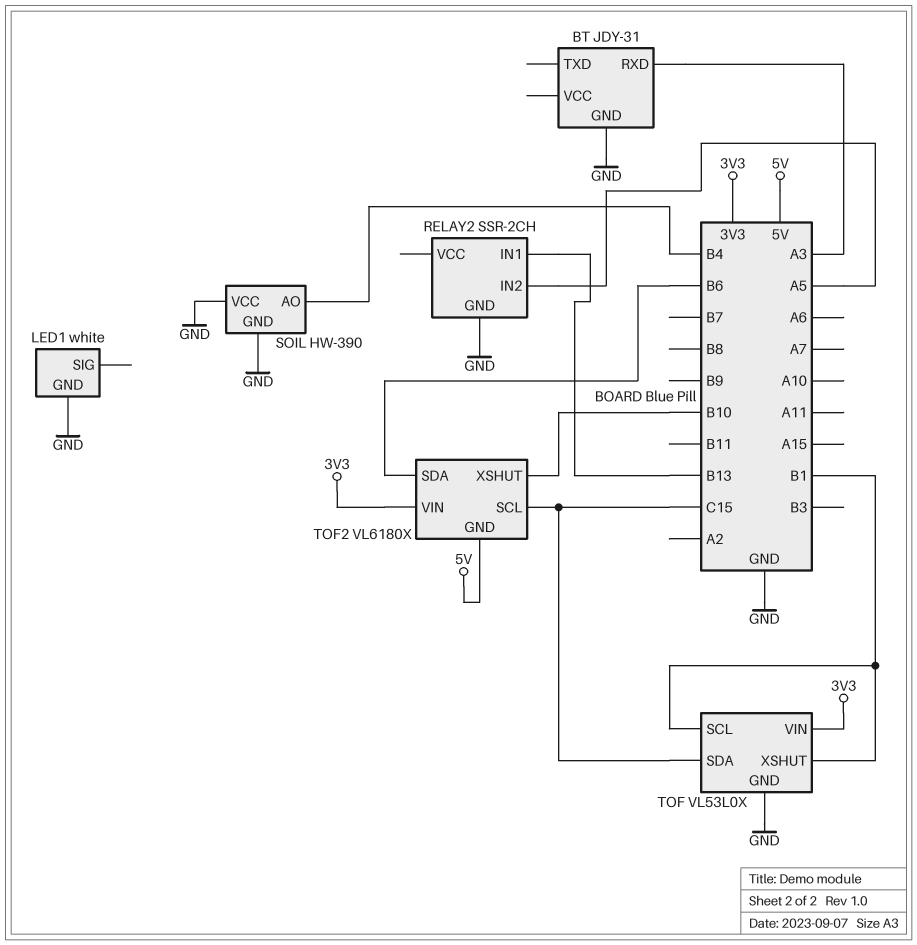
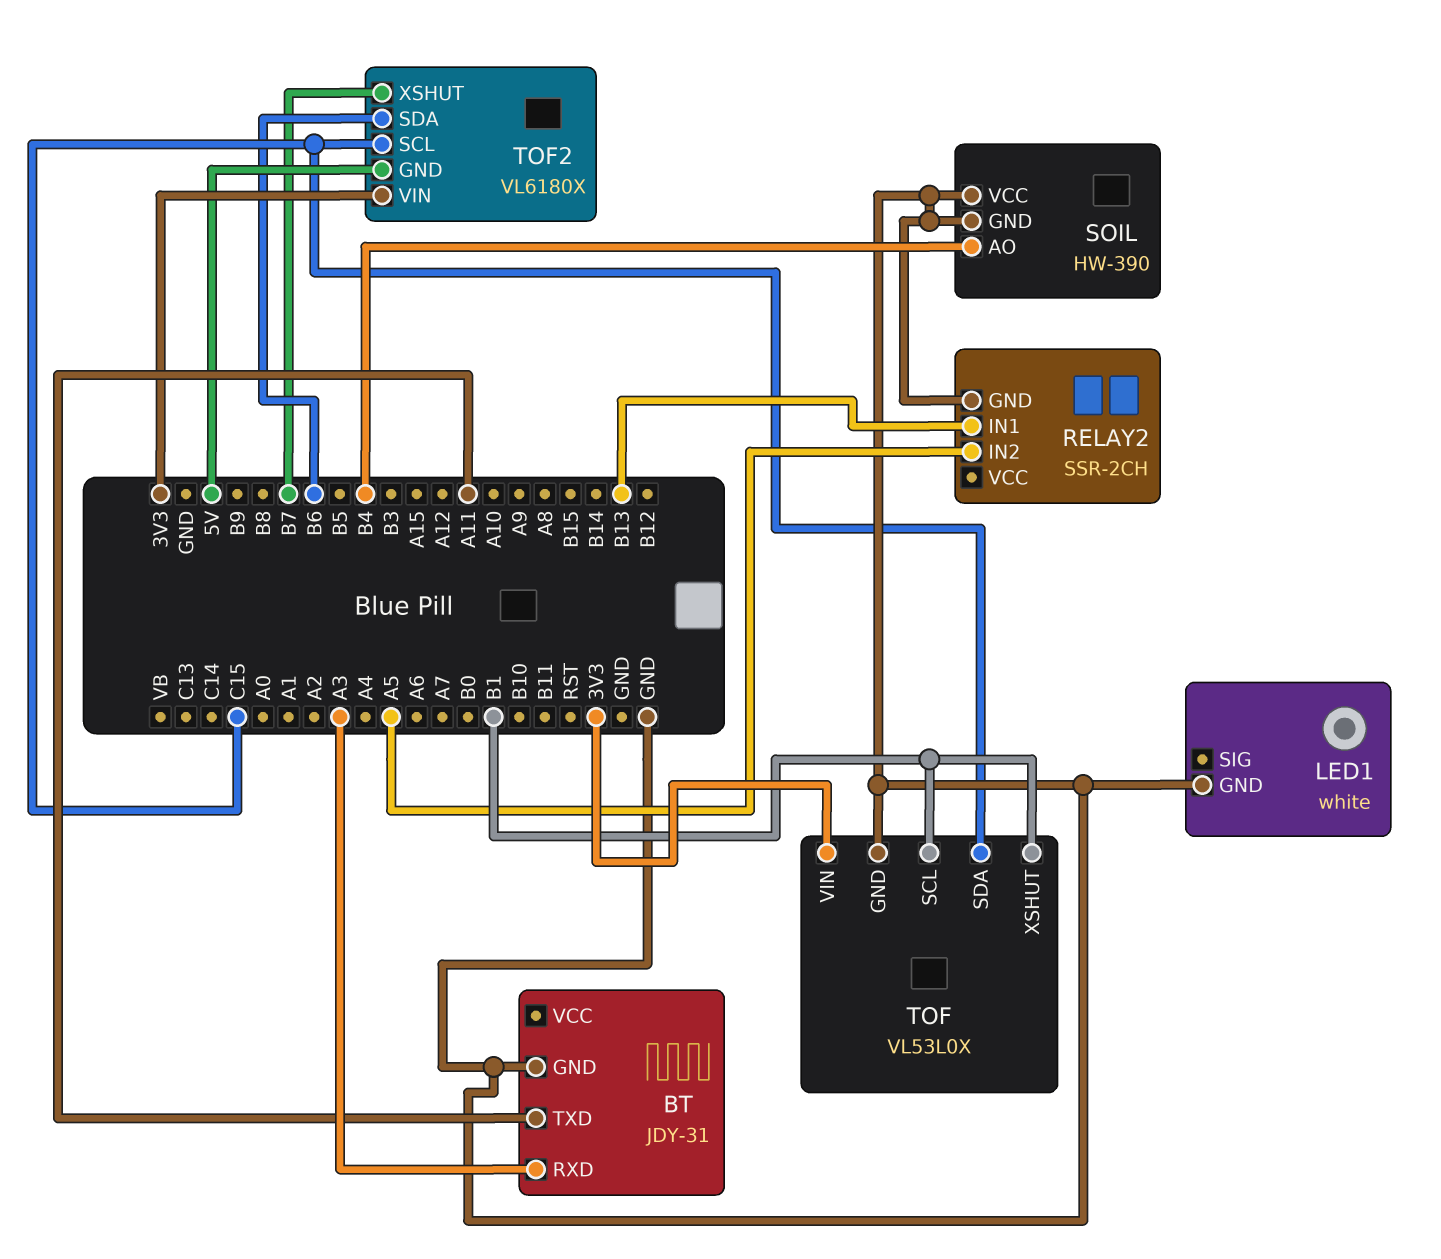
BT pin TXD: none -> A11
TOF2 pin XSHUT: B10 -> B7

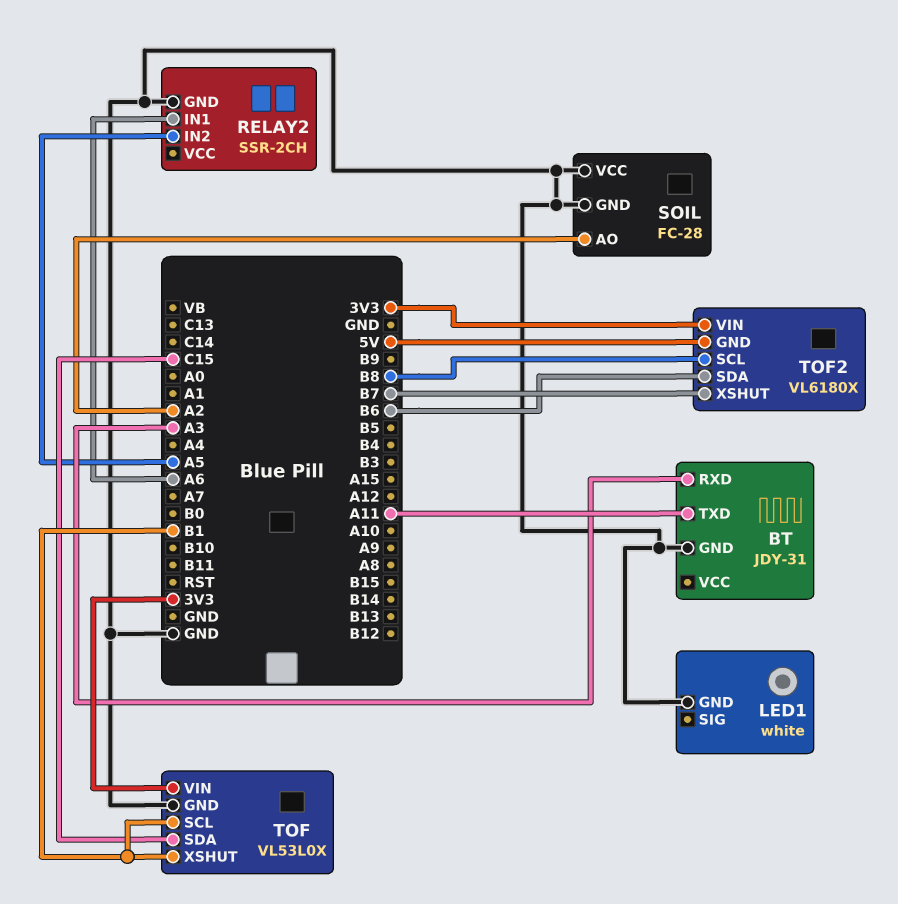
RELAY2 pin IN1: B13 -> A6
SOIL: HW-390 -> FC-28
SOIL pin AO: B4 -> A2
TOF2 pin SCL: C15 -> B8

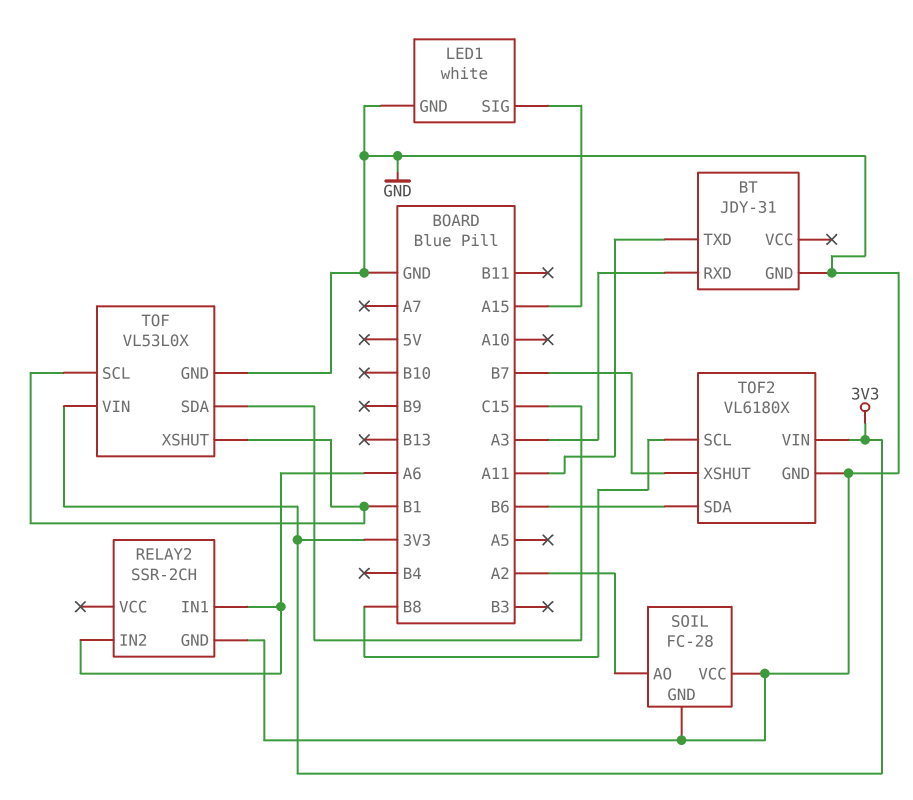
LED1 pin SIG: none -> A15
RELAY2 pin IN2: A5 -> A6
TOF2 pin GND: 5V -> GND

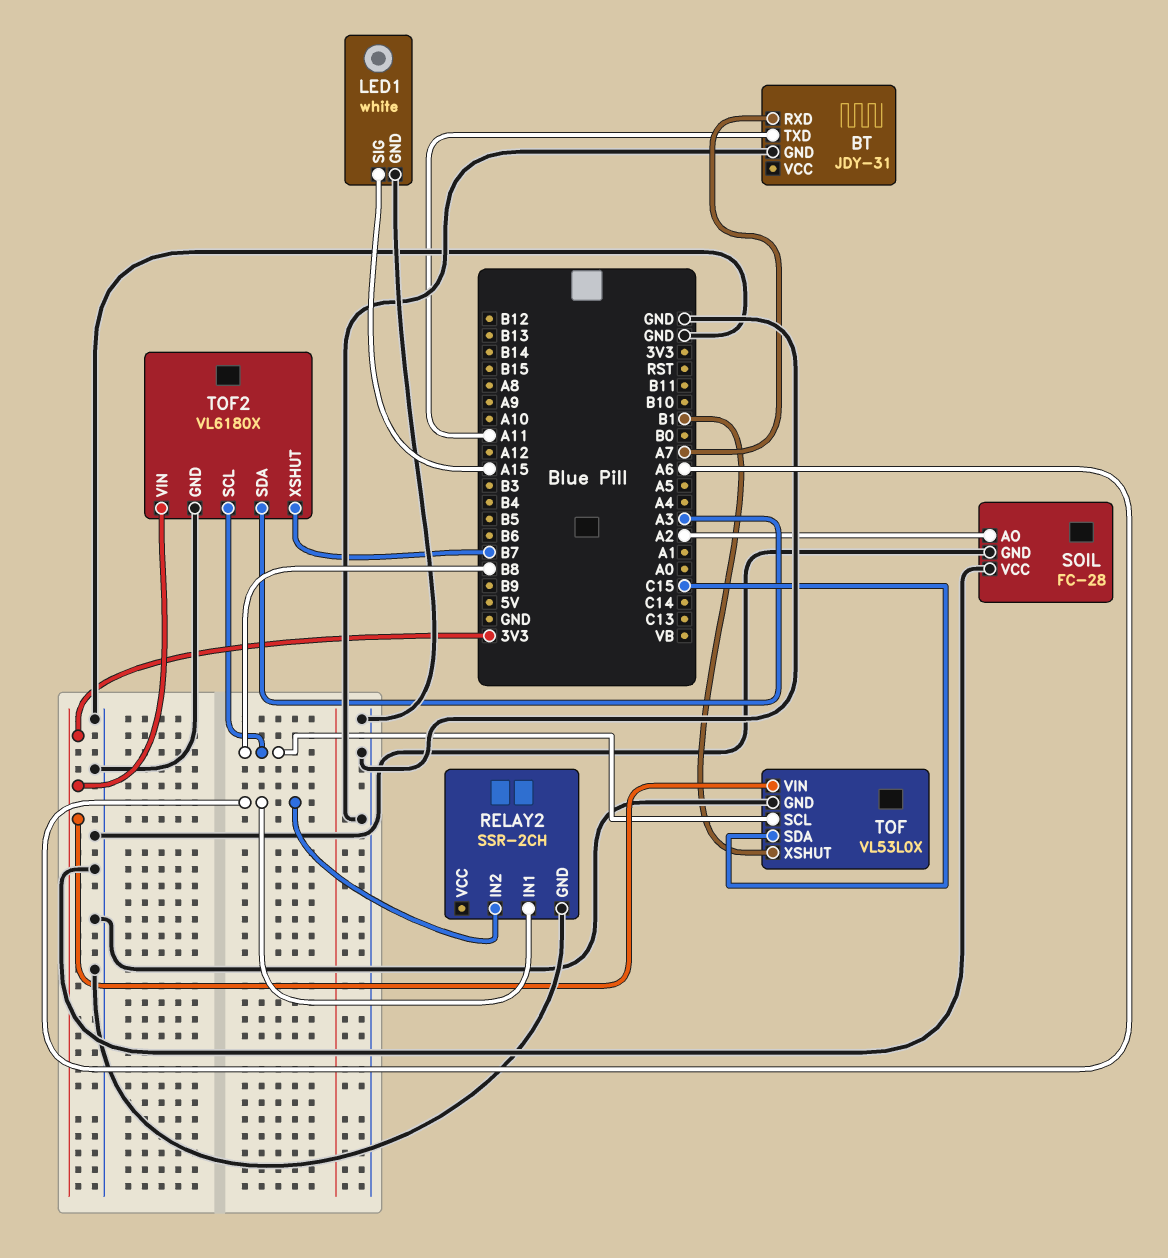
BT pin RXD: A3 -> A7
TOF pin SCL: B1 -> B8
TOF2 pin SDA: B6 -> A3

